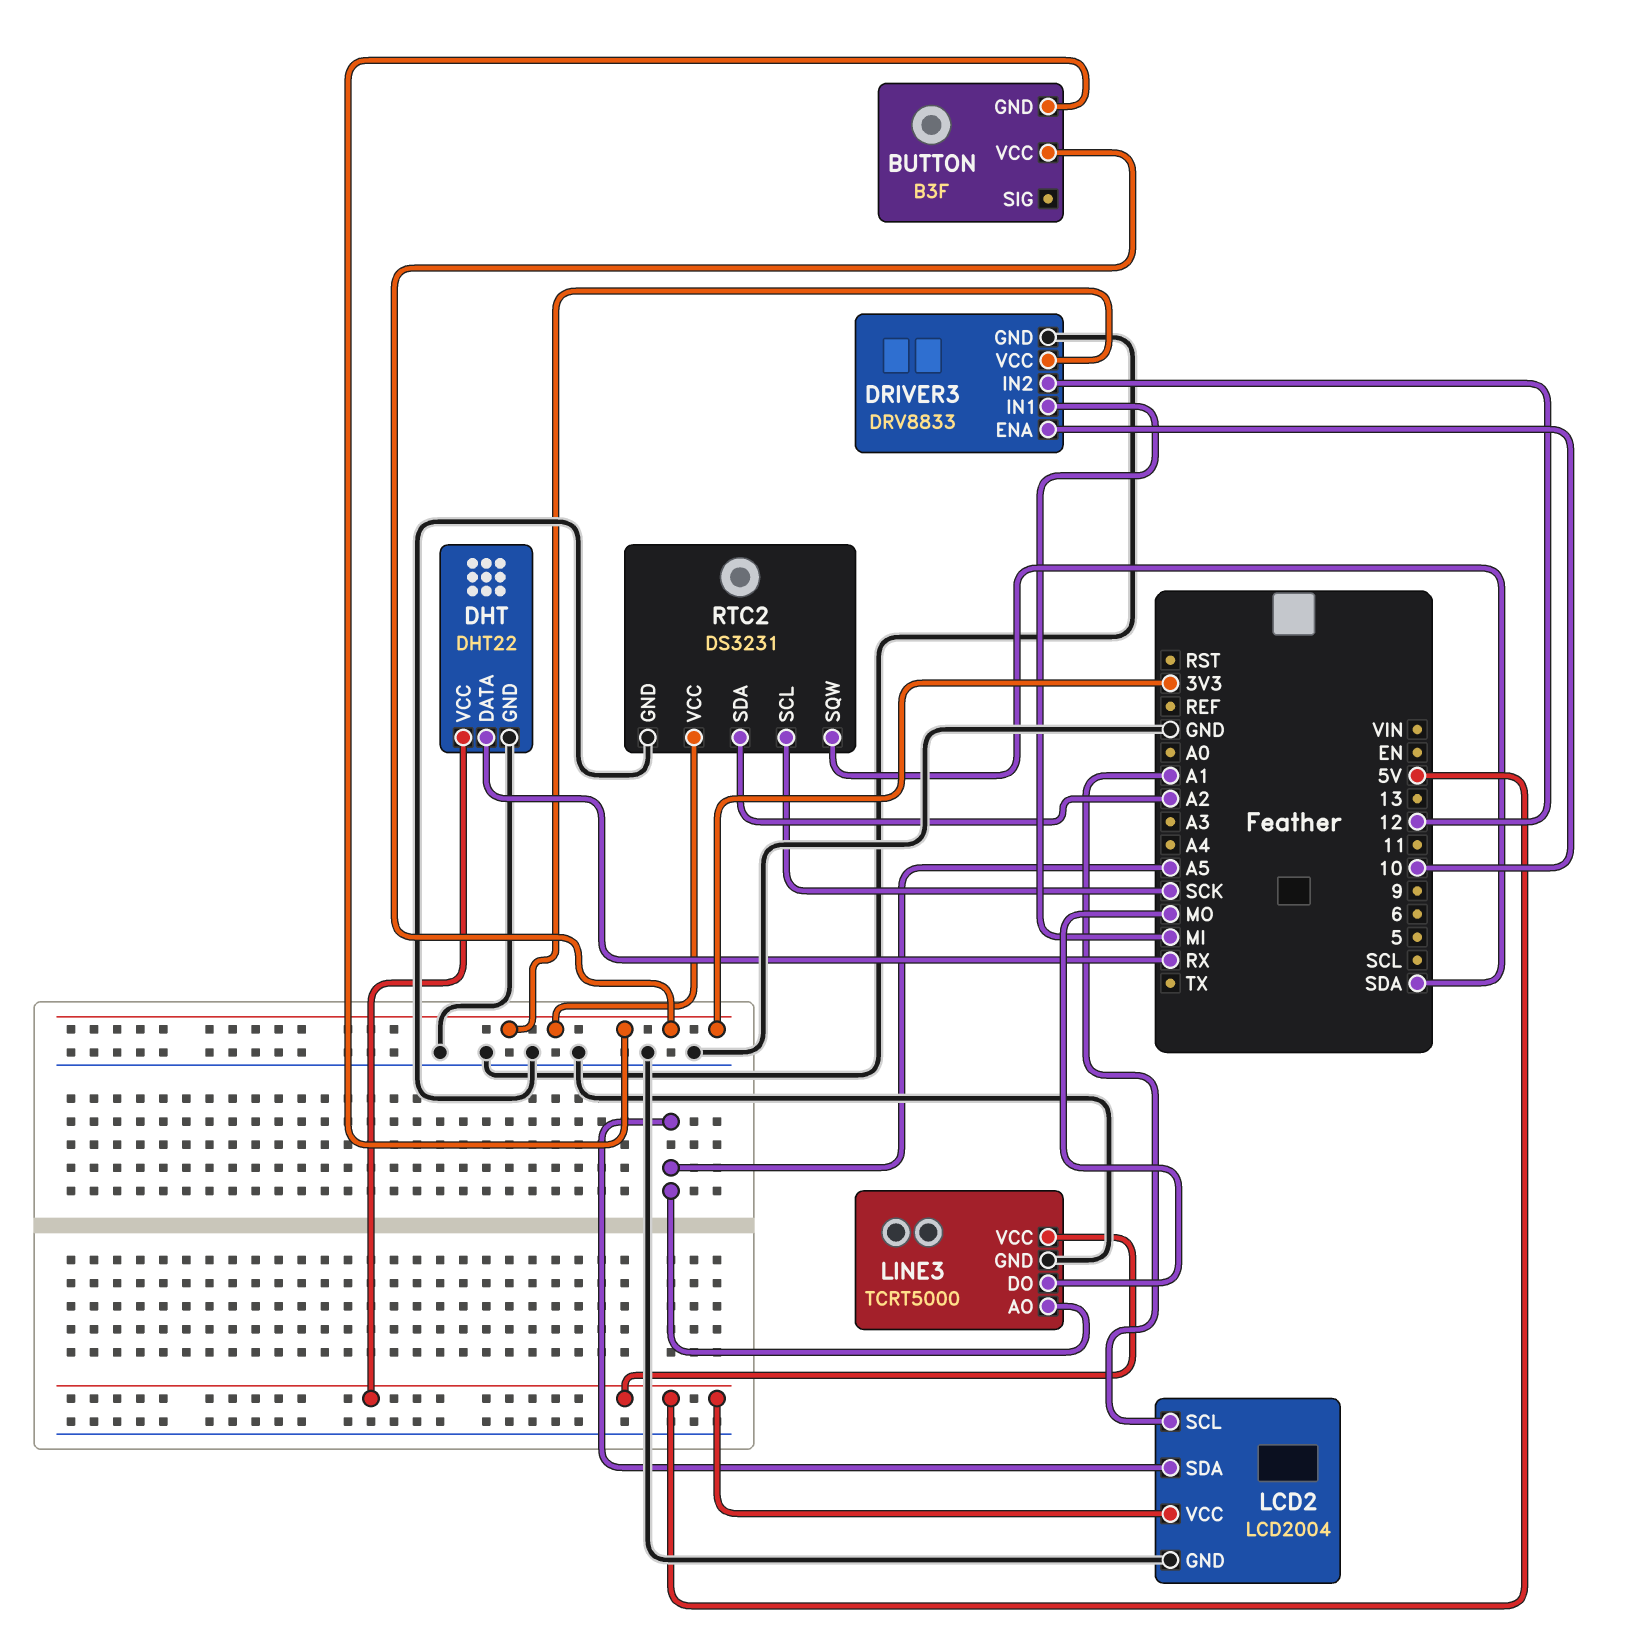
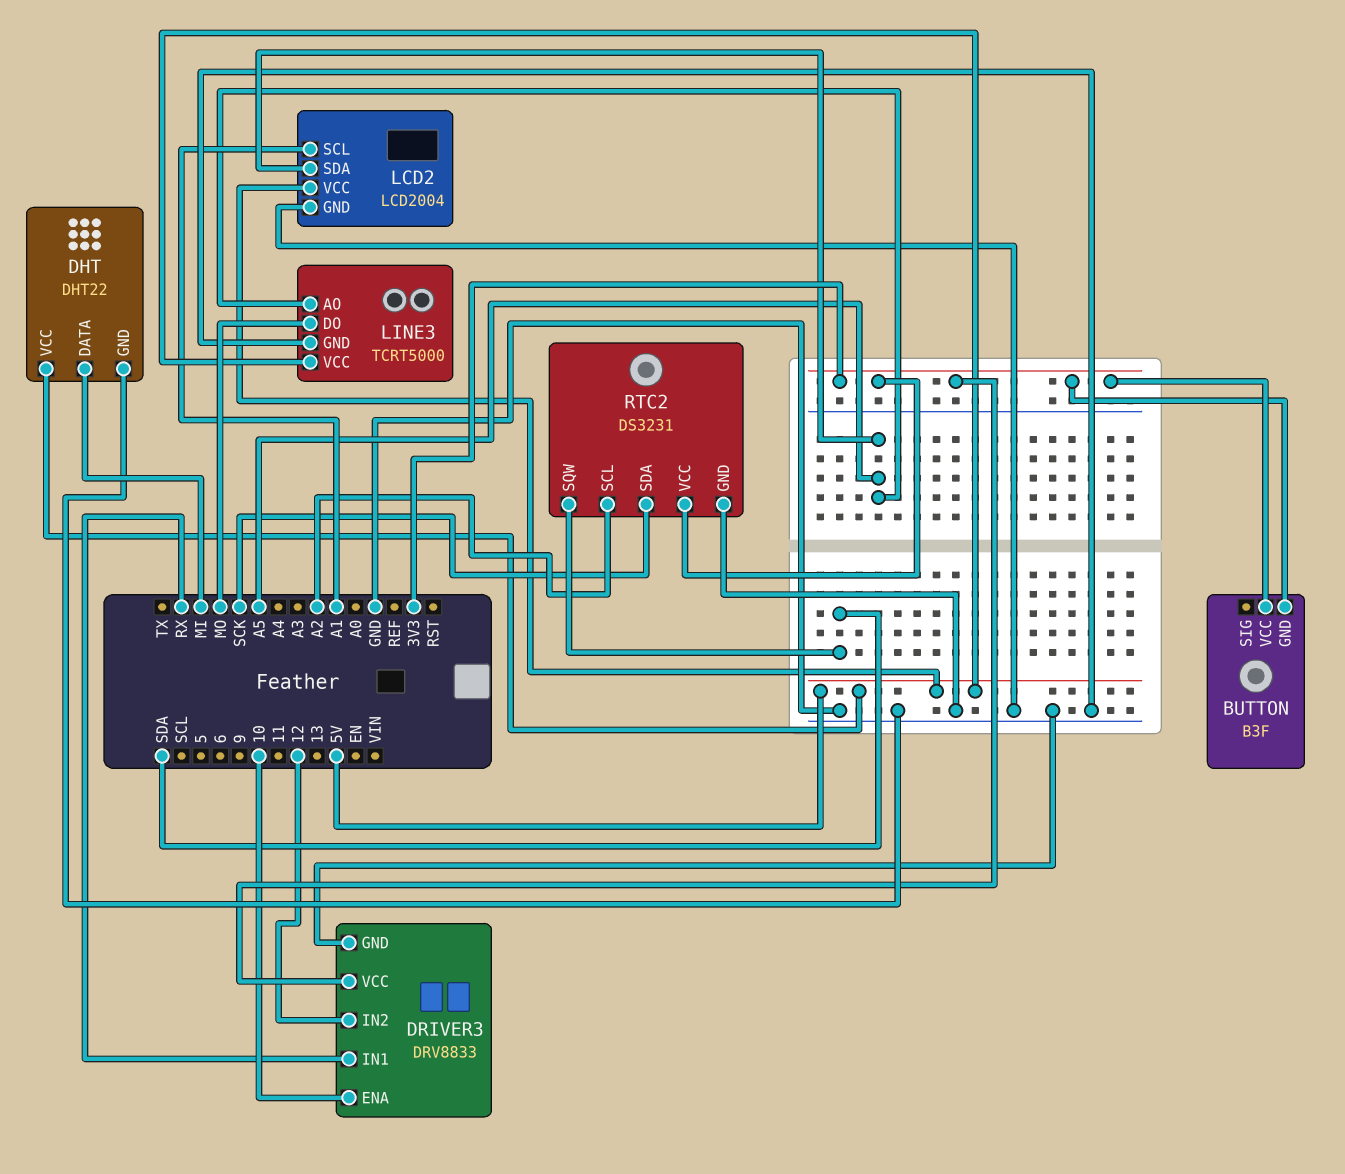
DHT pin DATA: RX -> MI
DRIVER3 pin IN1: MI -> RX
RTC2 pin SCL: SCK -> A2
RTC2 pin SDA: A2 -> SCK

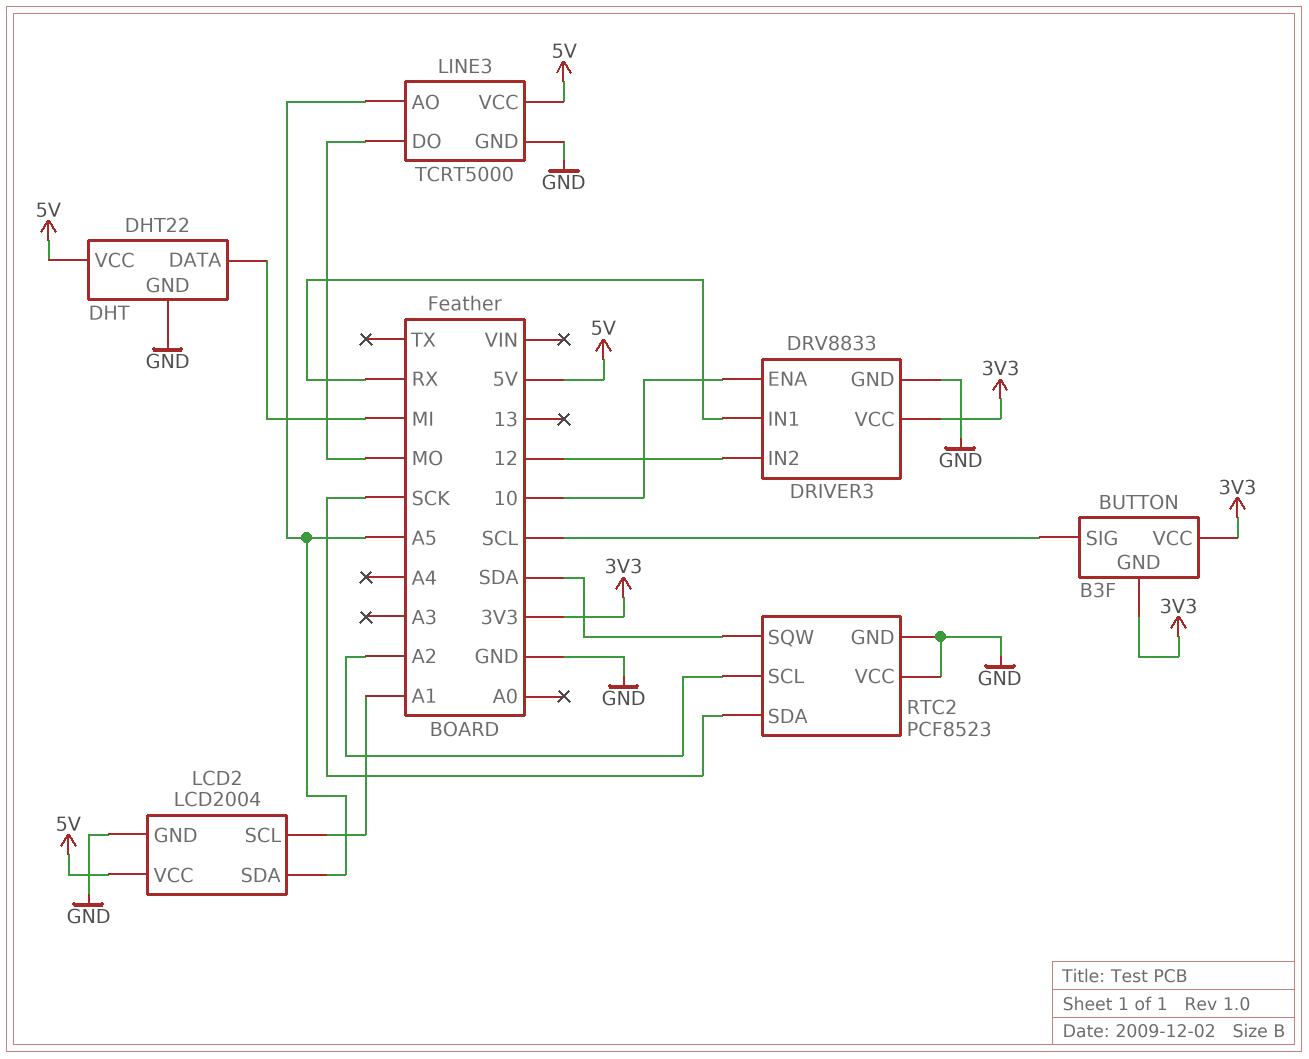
BUTTON pin SIG: none -> SCL
RTC2: DS3231 -> PCF8523
RTC2 pin VCC: 3V3 -> GND

